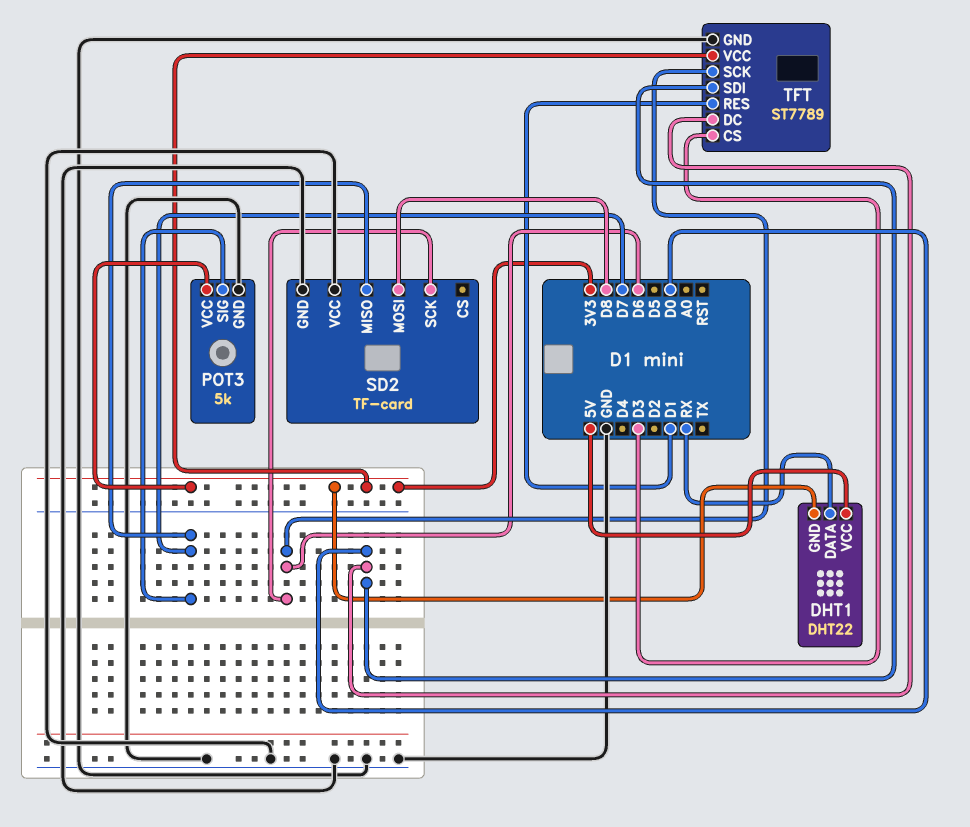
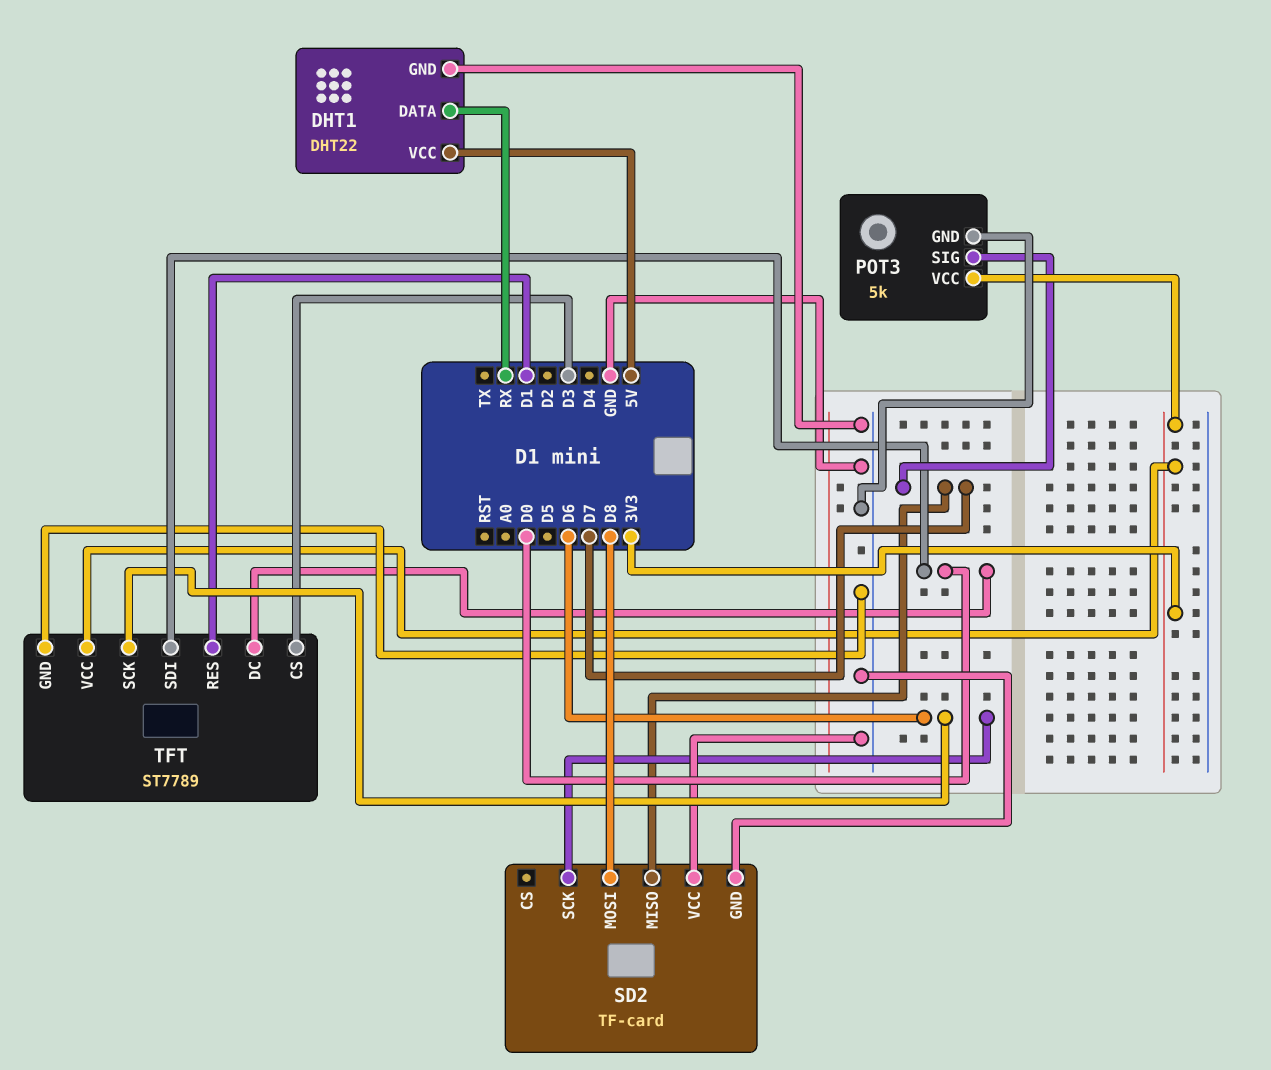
DHT1 pin GND: 3V3 -> GND

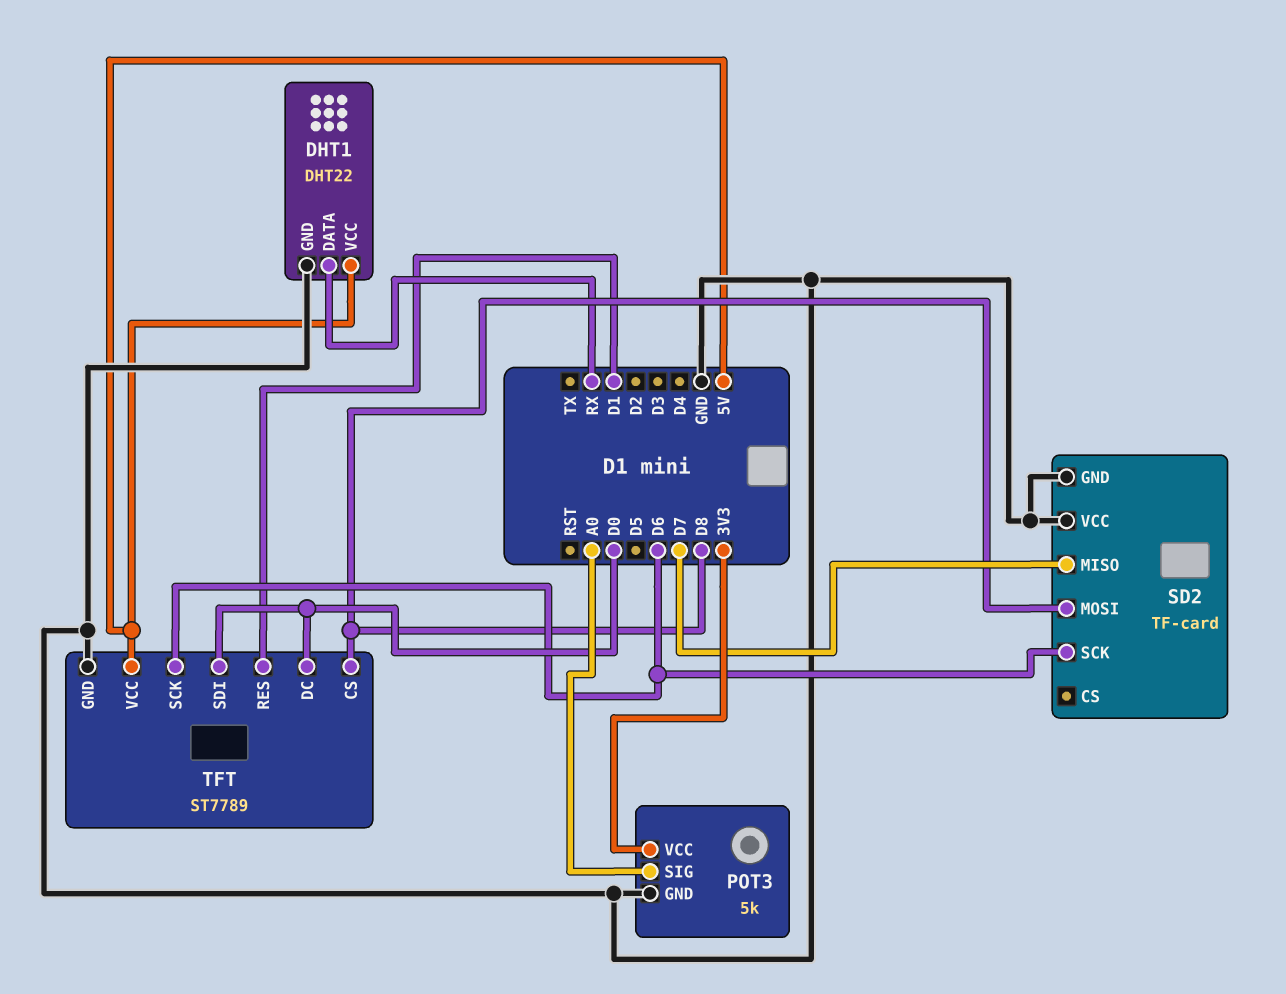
POT3 pin SIG: D7 -> A0
TFT pin CS: D3 -> D8
TFT pin VCC: 3V3 -> 5V

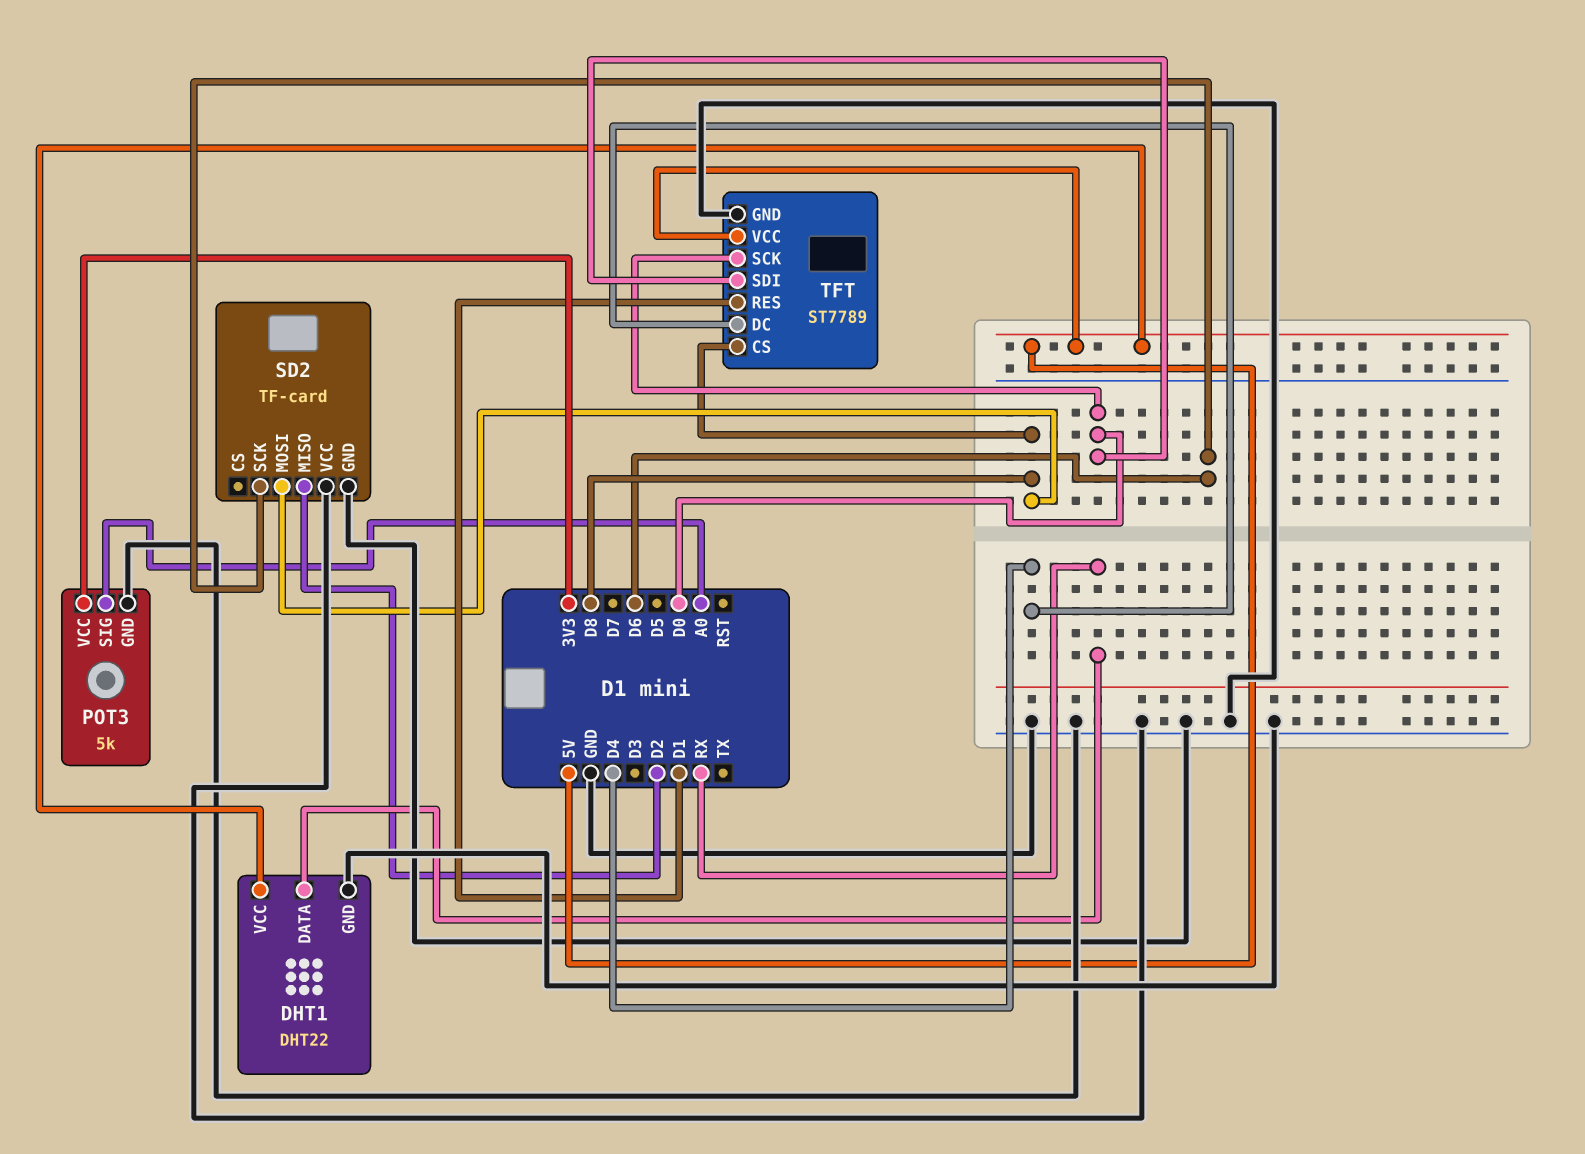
SD2 pin MISO: D7 -> D2
TFT pin DC: D0 -> D4
TFT pin SCK: D6 -> D0

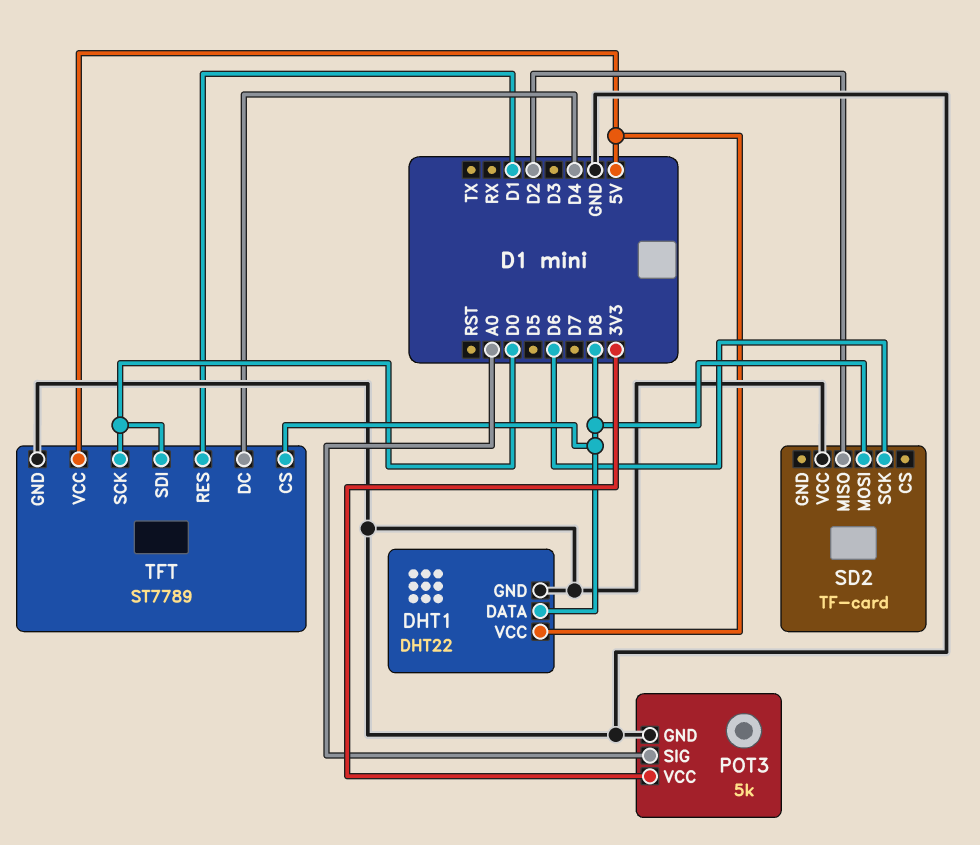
DHT1 pin DATA: RX -> D8
SD2 pin GND: GND -> none

